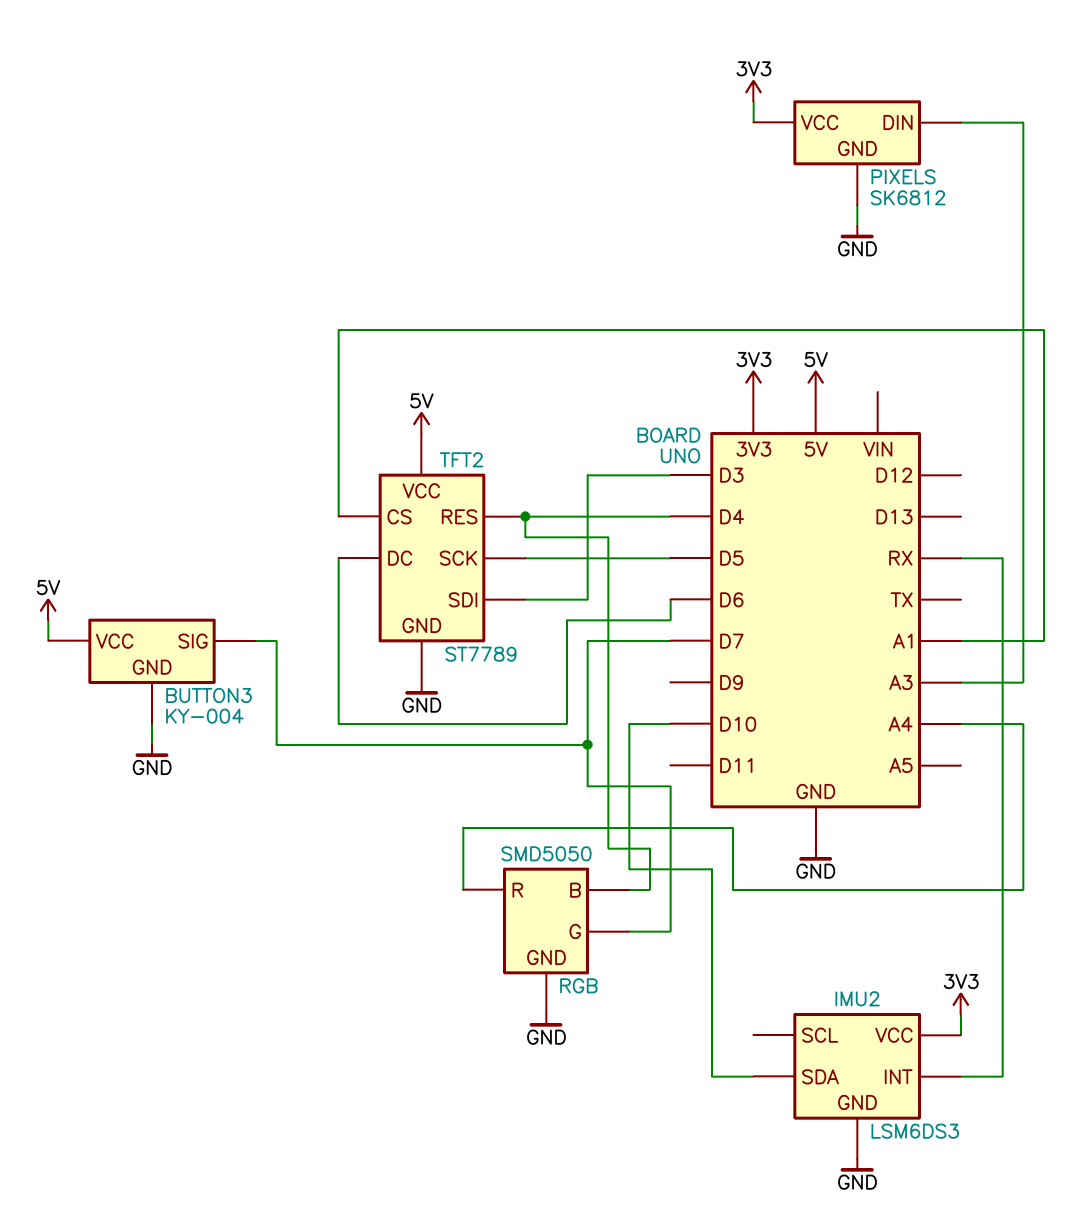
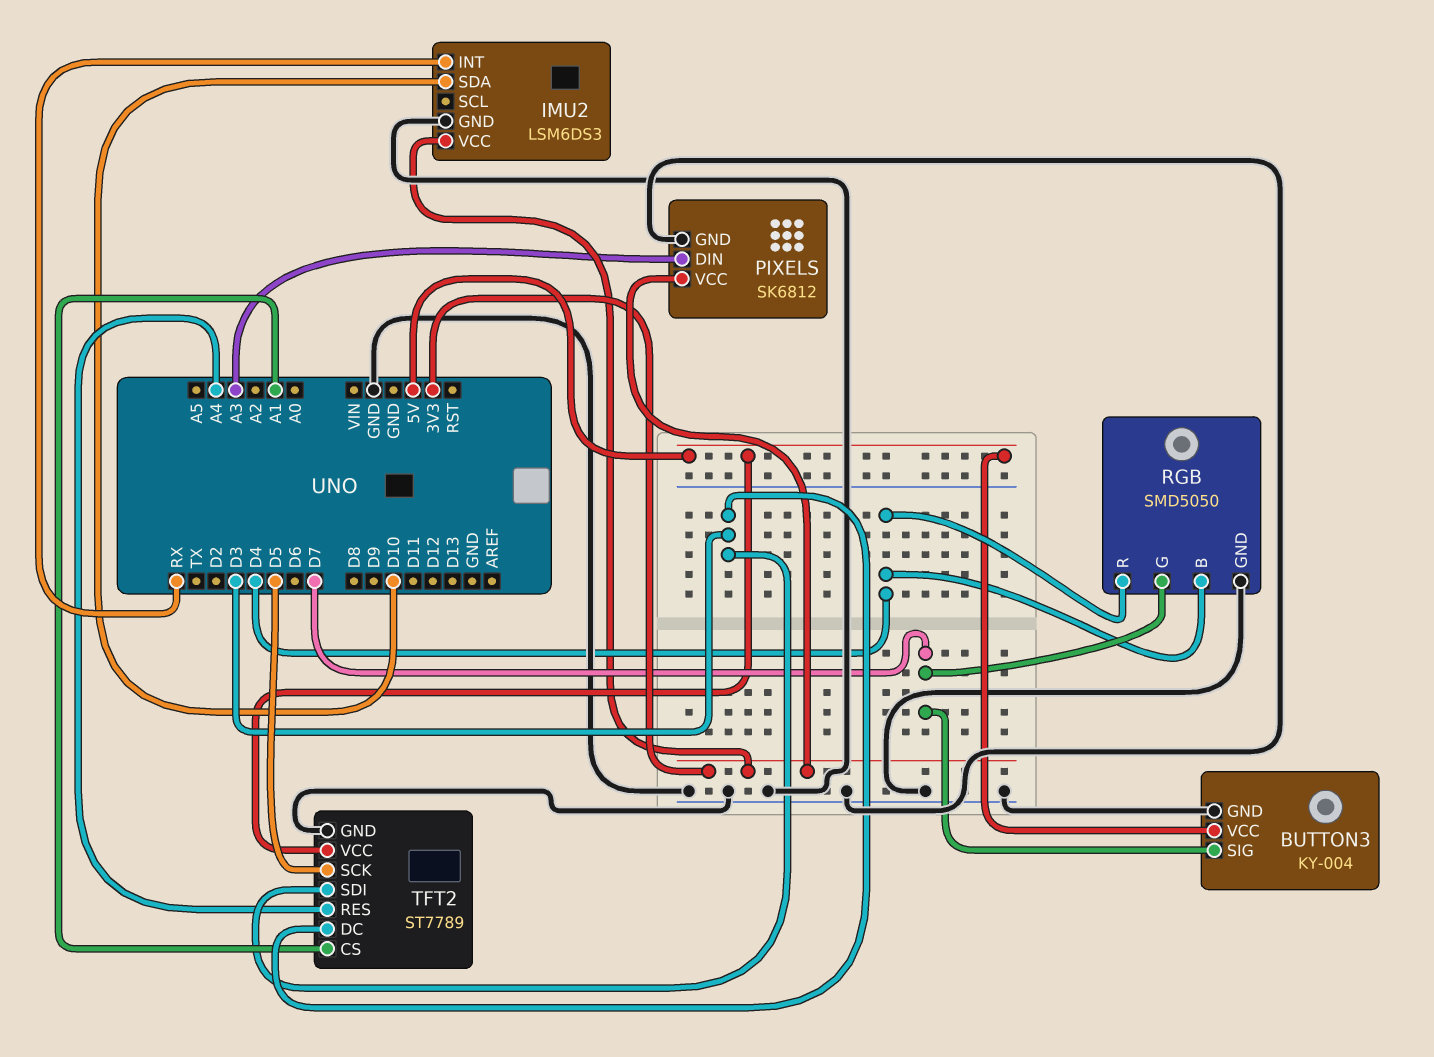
RGB pin R: A4 -> D4
TFT2 pin DC: D6 -> D3
TFT2 pin RES: D4 -> A4

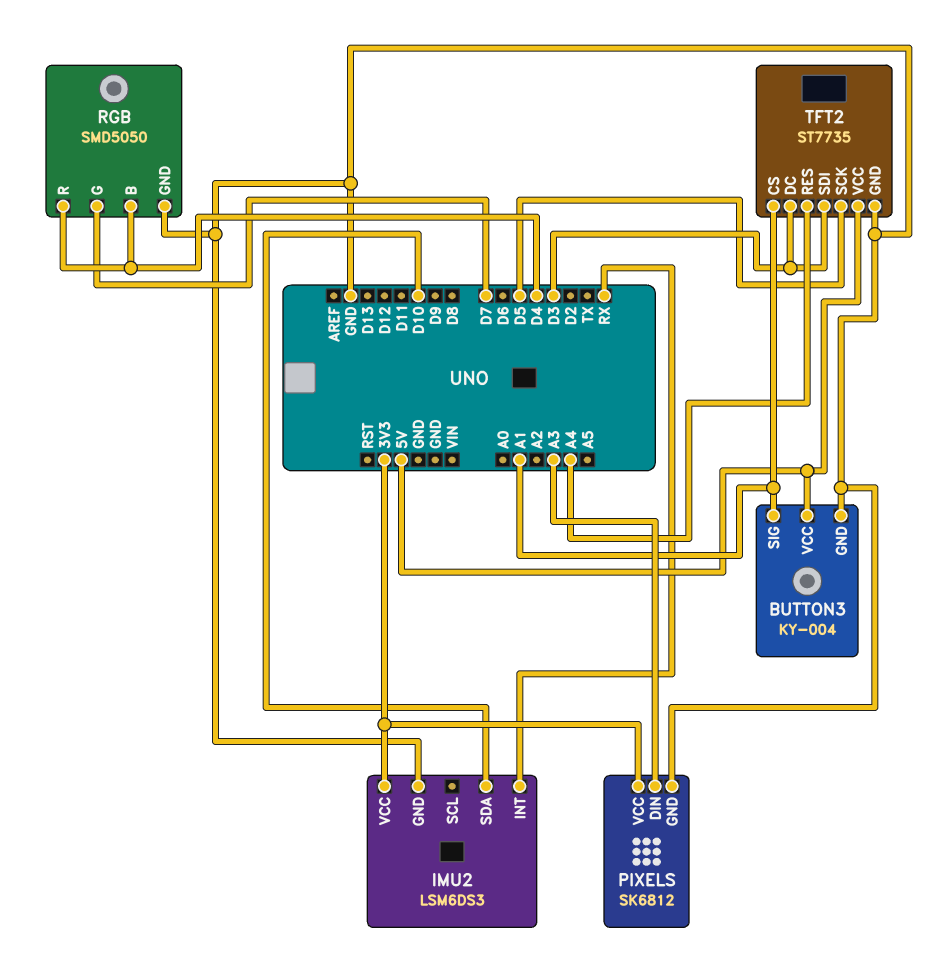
BUTTON3 pin SIG: D7 -> A1
TFT2: ST7789 -> ST7735

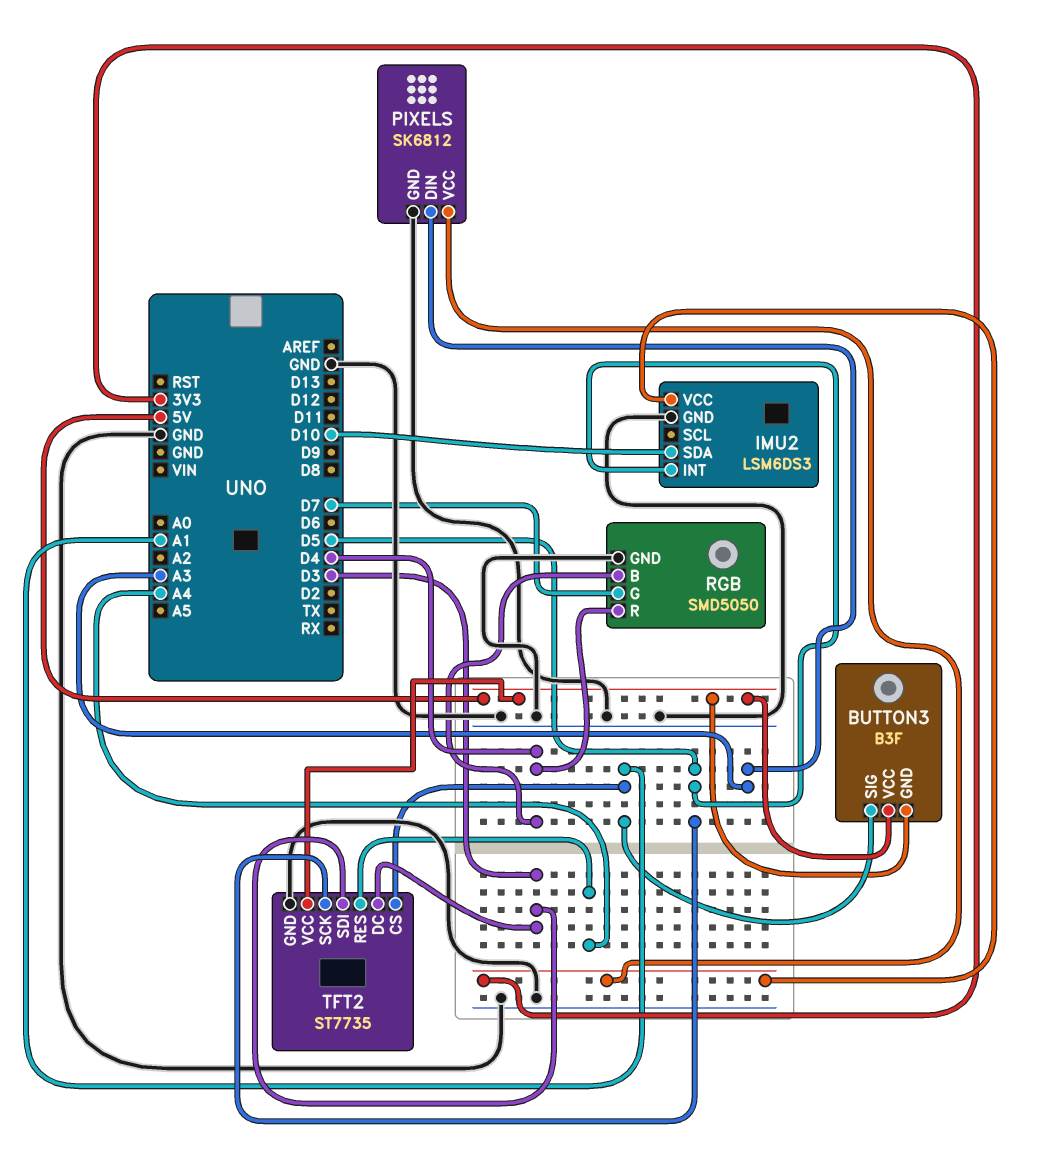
BUTTON3: KY-004 -> B3F
BUTTON3 pin GND: GND -> 5V
IMU2 pin INT: RX -> D5

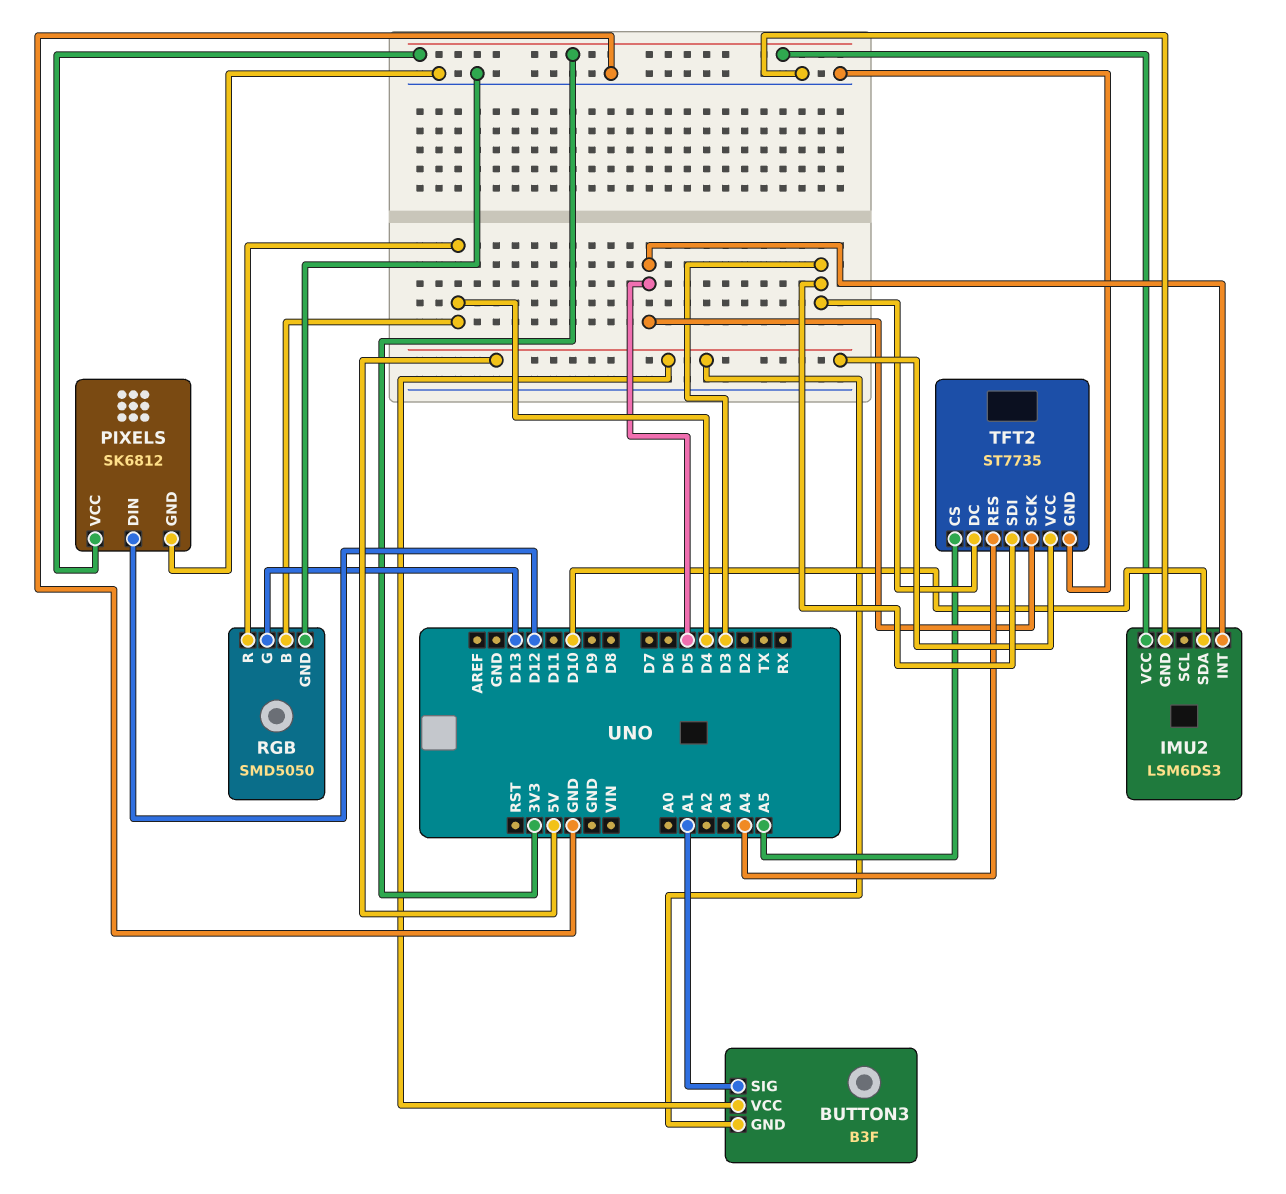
PIXELS pin DIN: A3 -> D12
RGB pin G: D7 -> D13
TFT2 pin CS: A1 -> A5

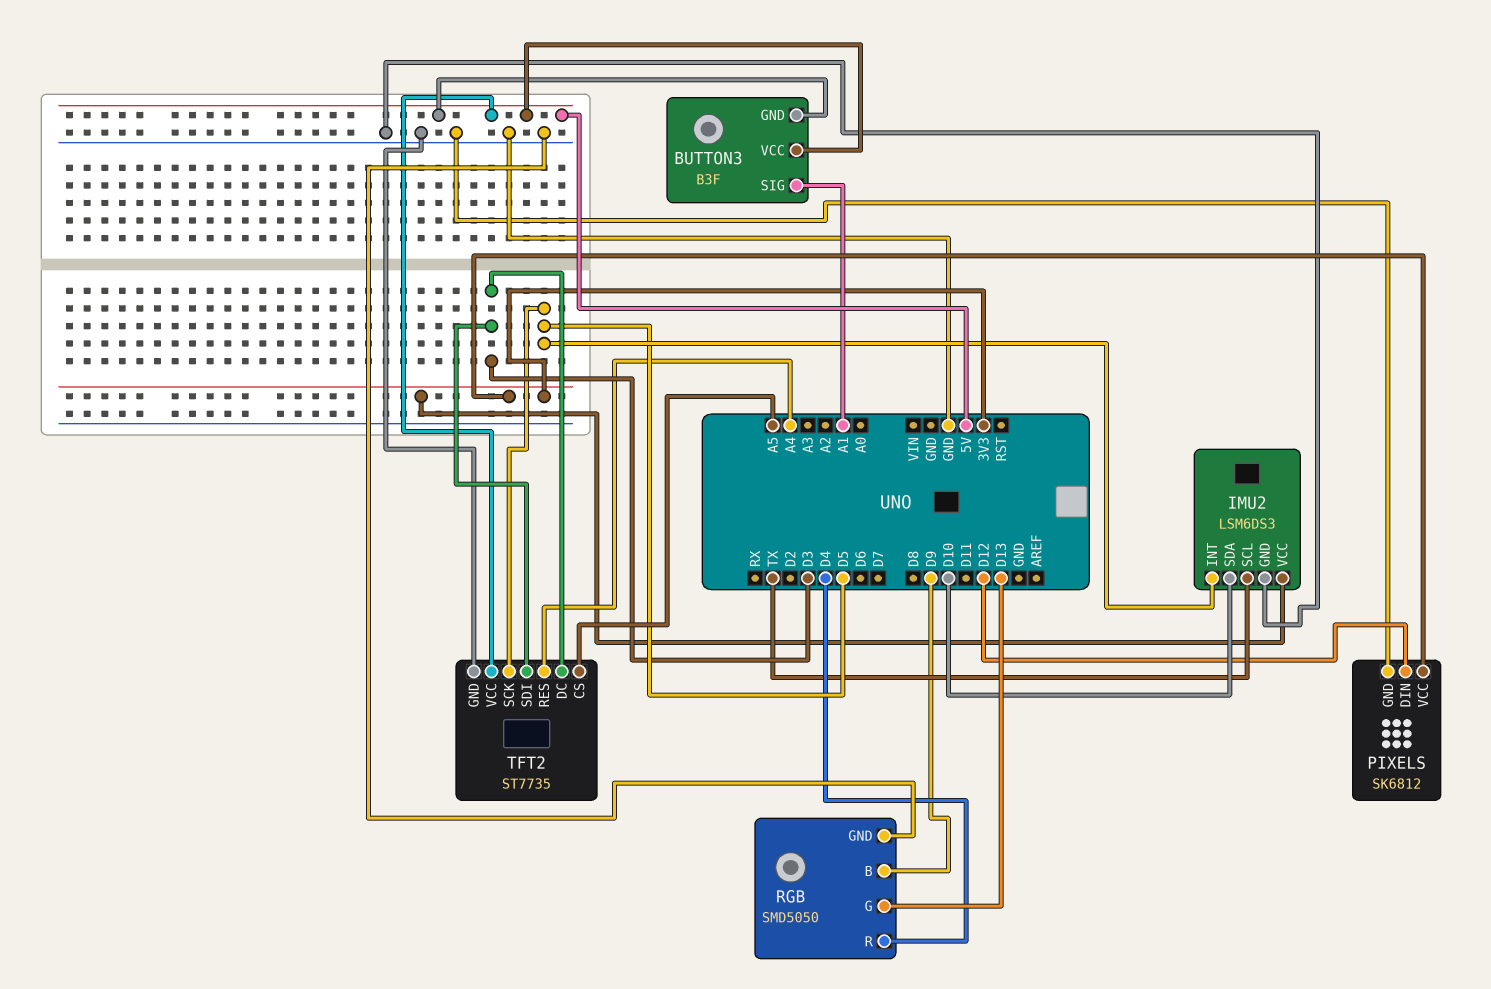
IMU2 pin SCL: none -> TX
RGB pin B: D4 -> D9

